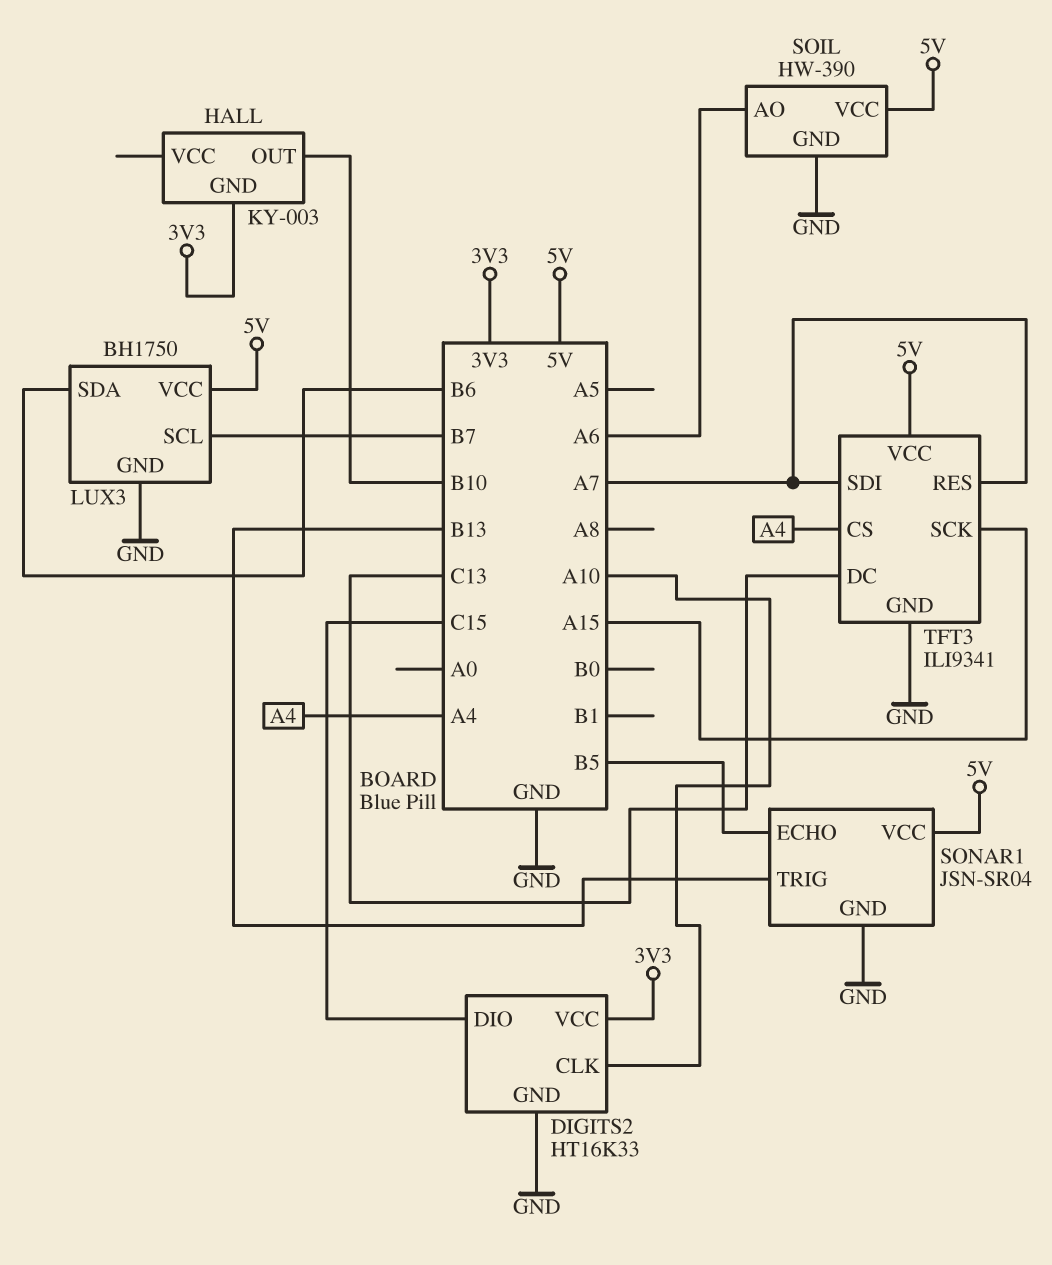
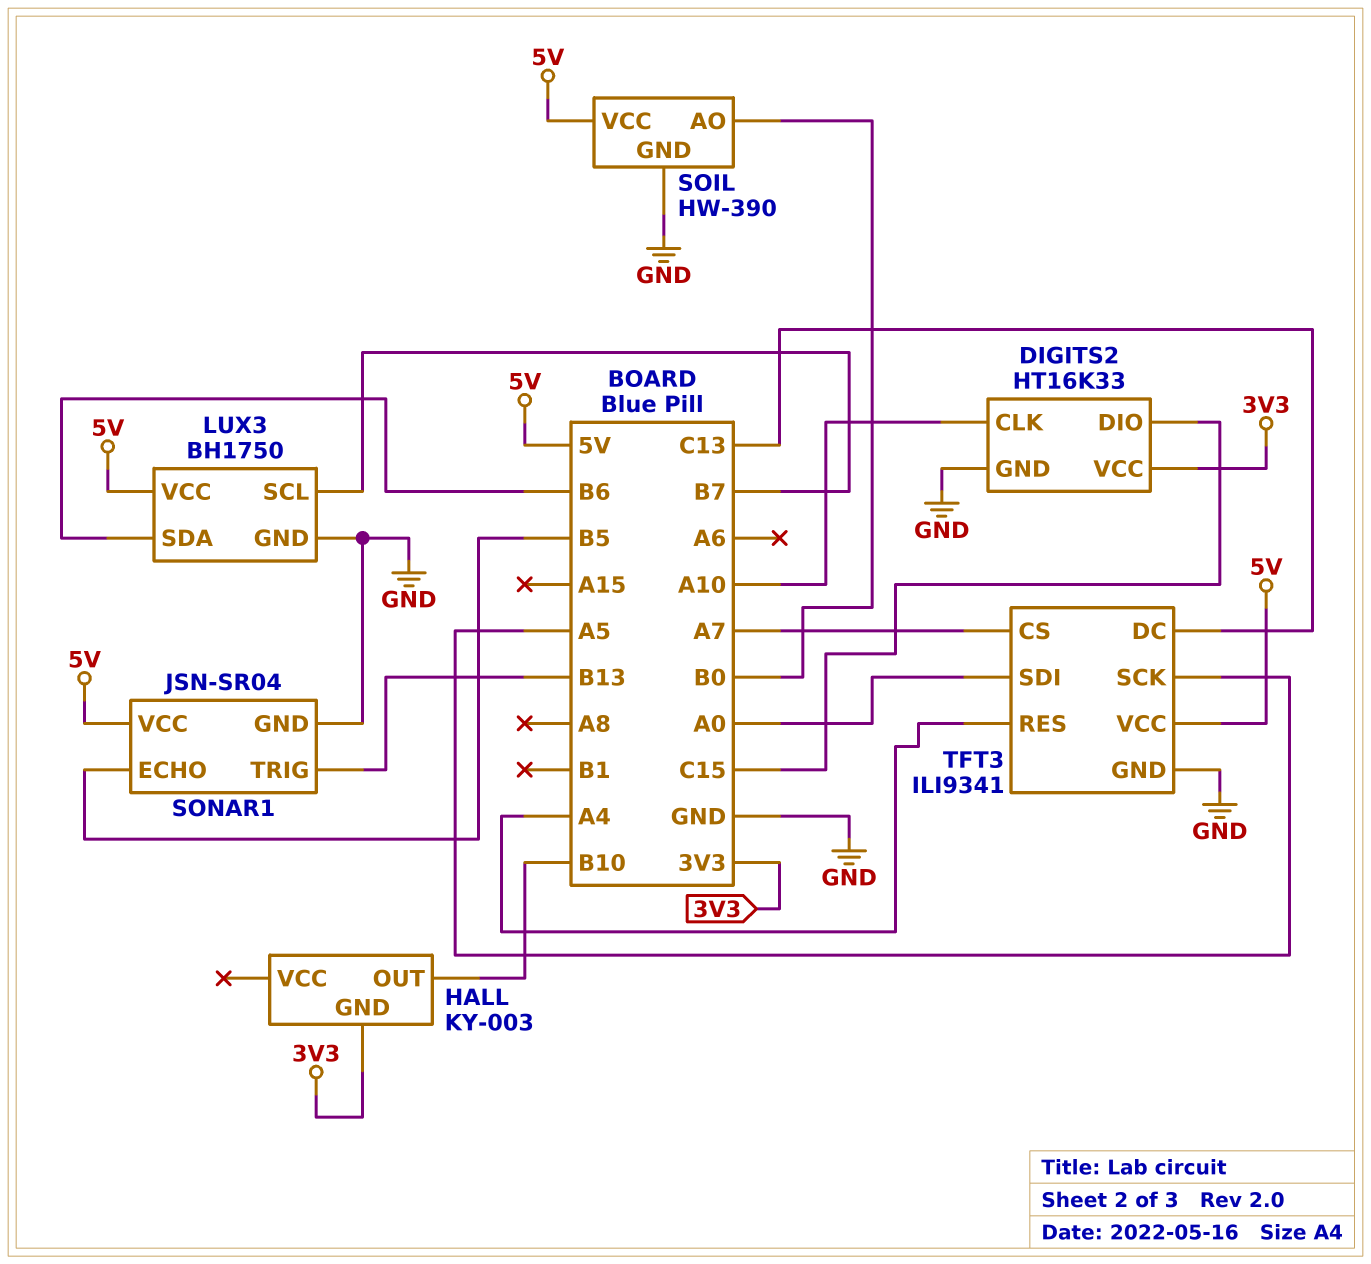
SOIL pin AO: A6 -> B0
TFT3 pin CS: A4 -> A7
TFT3 pin RES: A7 -> A4
TFT3 pin SCK: A15 -> A5
TFT3 pin SDI: A7 -> A0

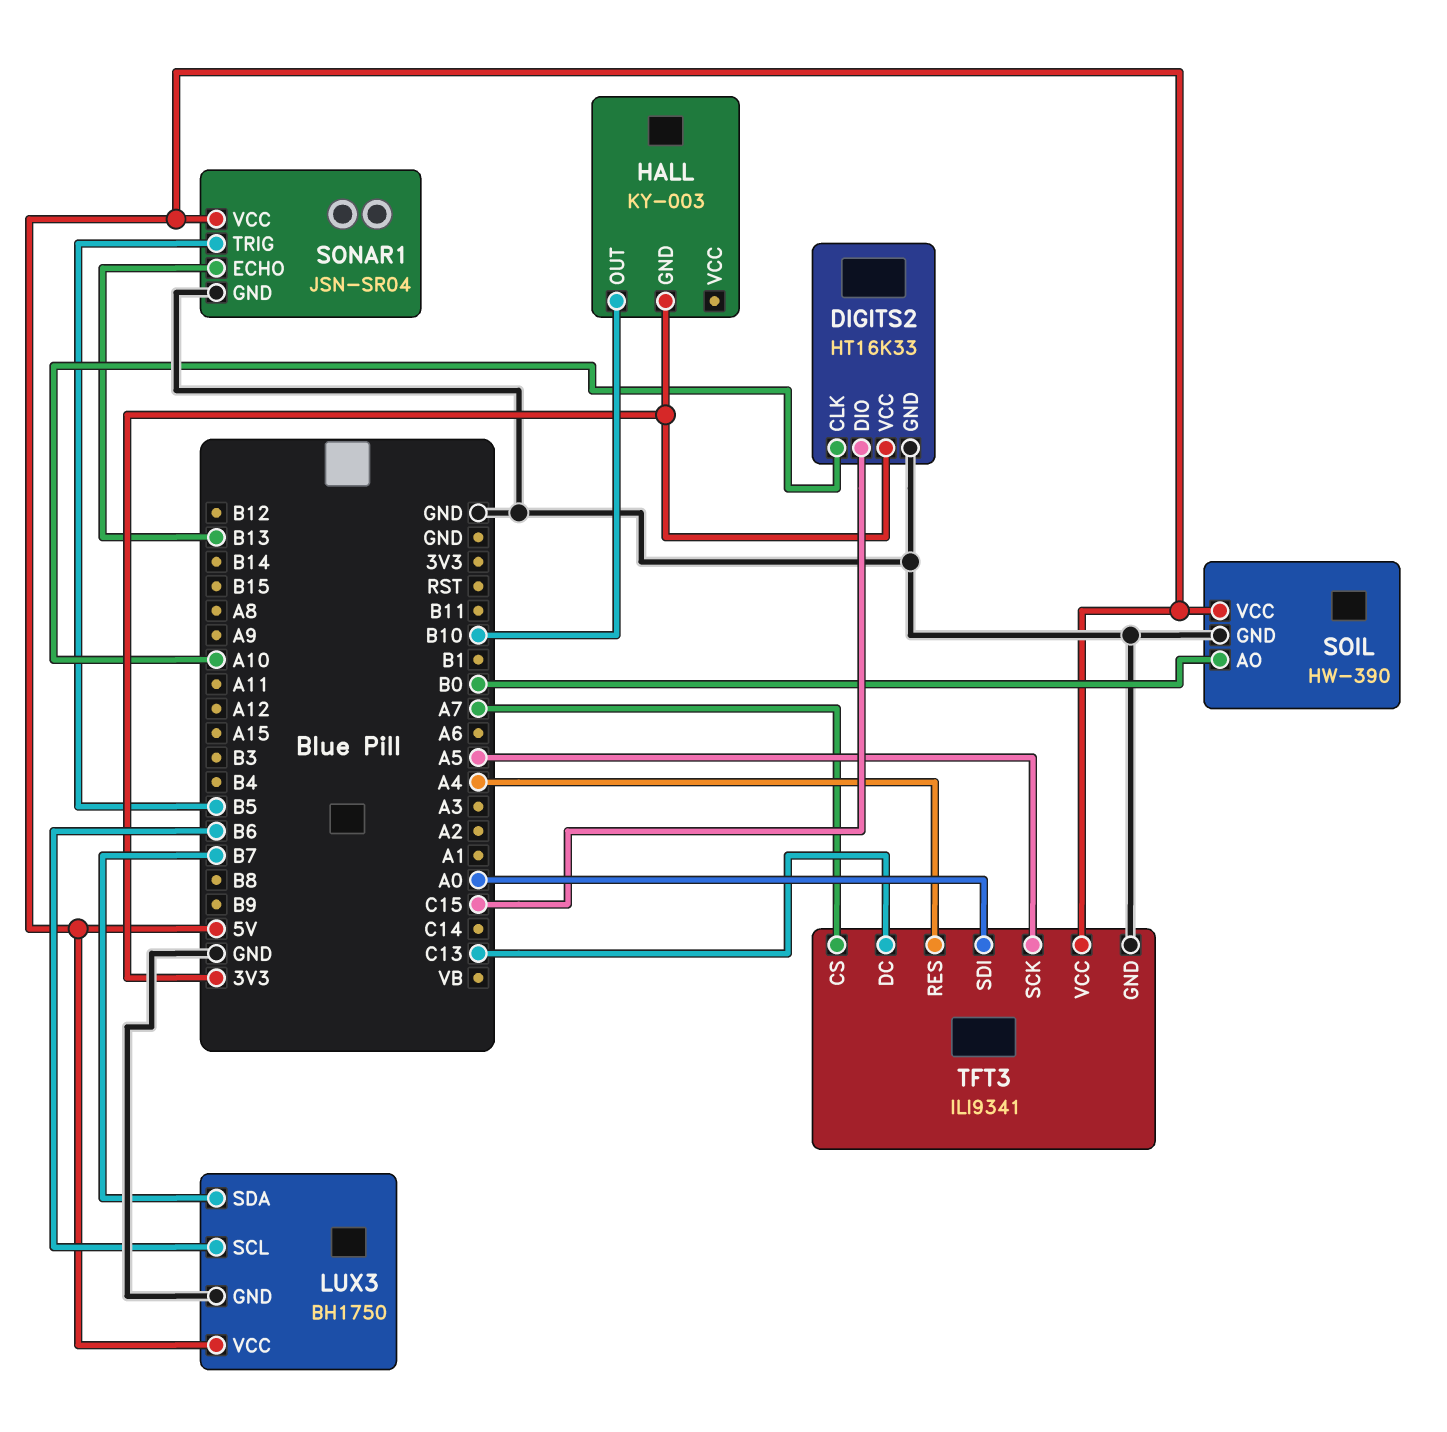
LUX3 pin SCL: B7 -> B6
LUX3 pin SDA: B6 -> B7
SONAR1 pin ECHO: B5 -> B13
SONAR1 pin TRIG: B13 -> B5

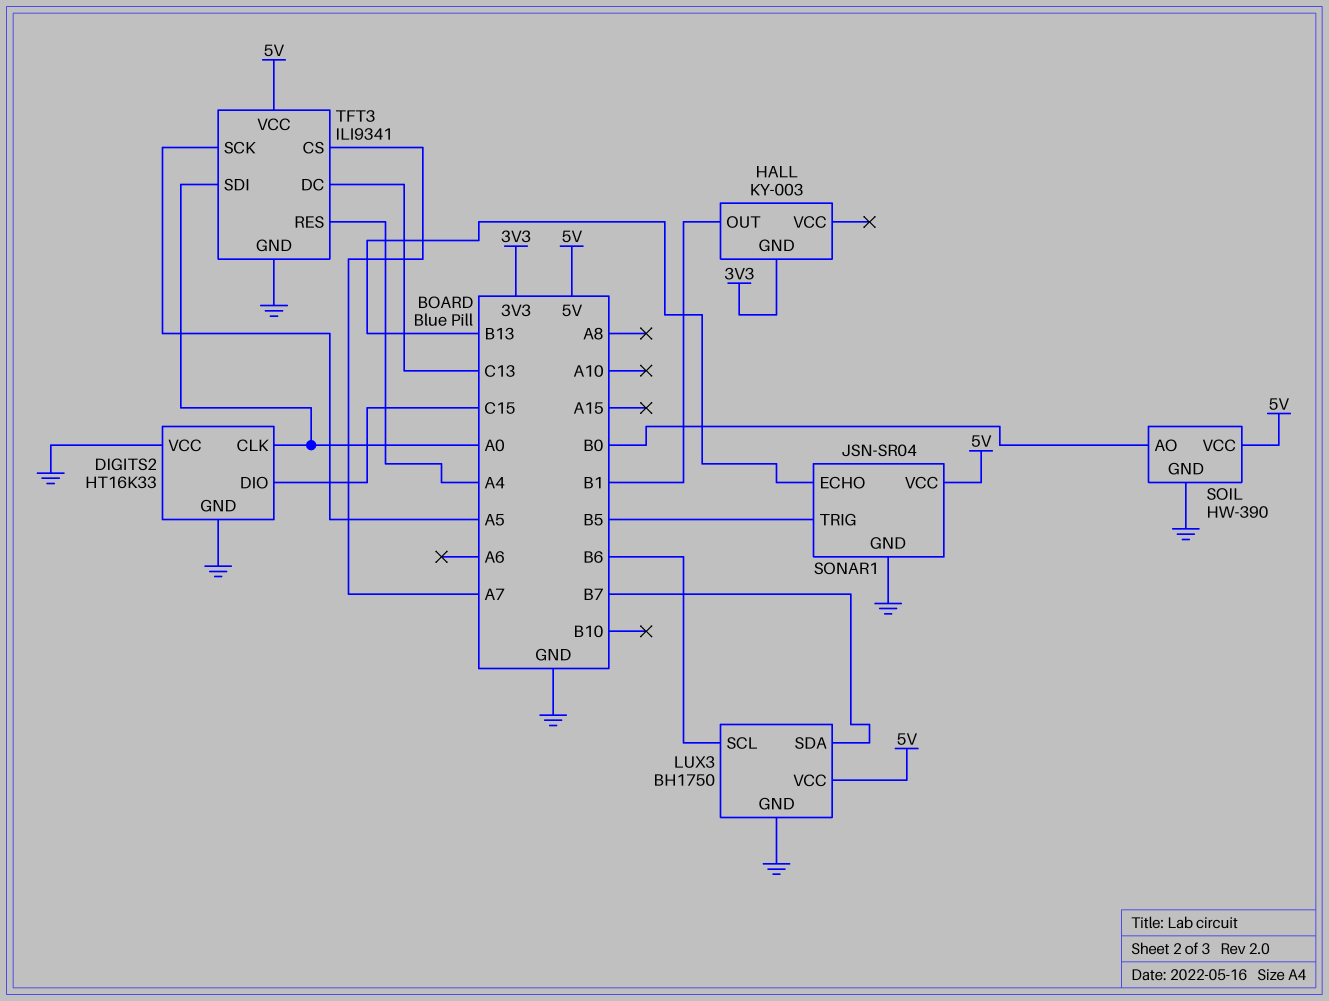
DIGITS2 pin CLK: A10 -> A0
DIGITS2 pin VCC: 3V3 -> GND
HALL pin OUT: B10 -> B1

